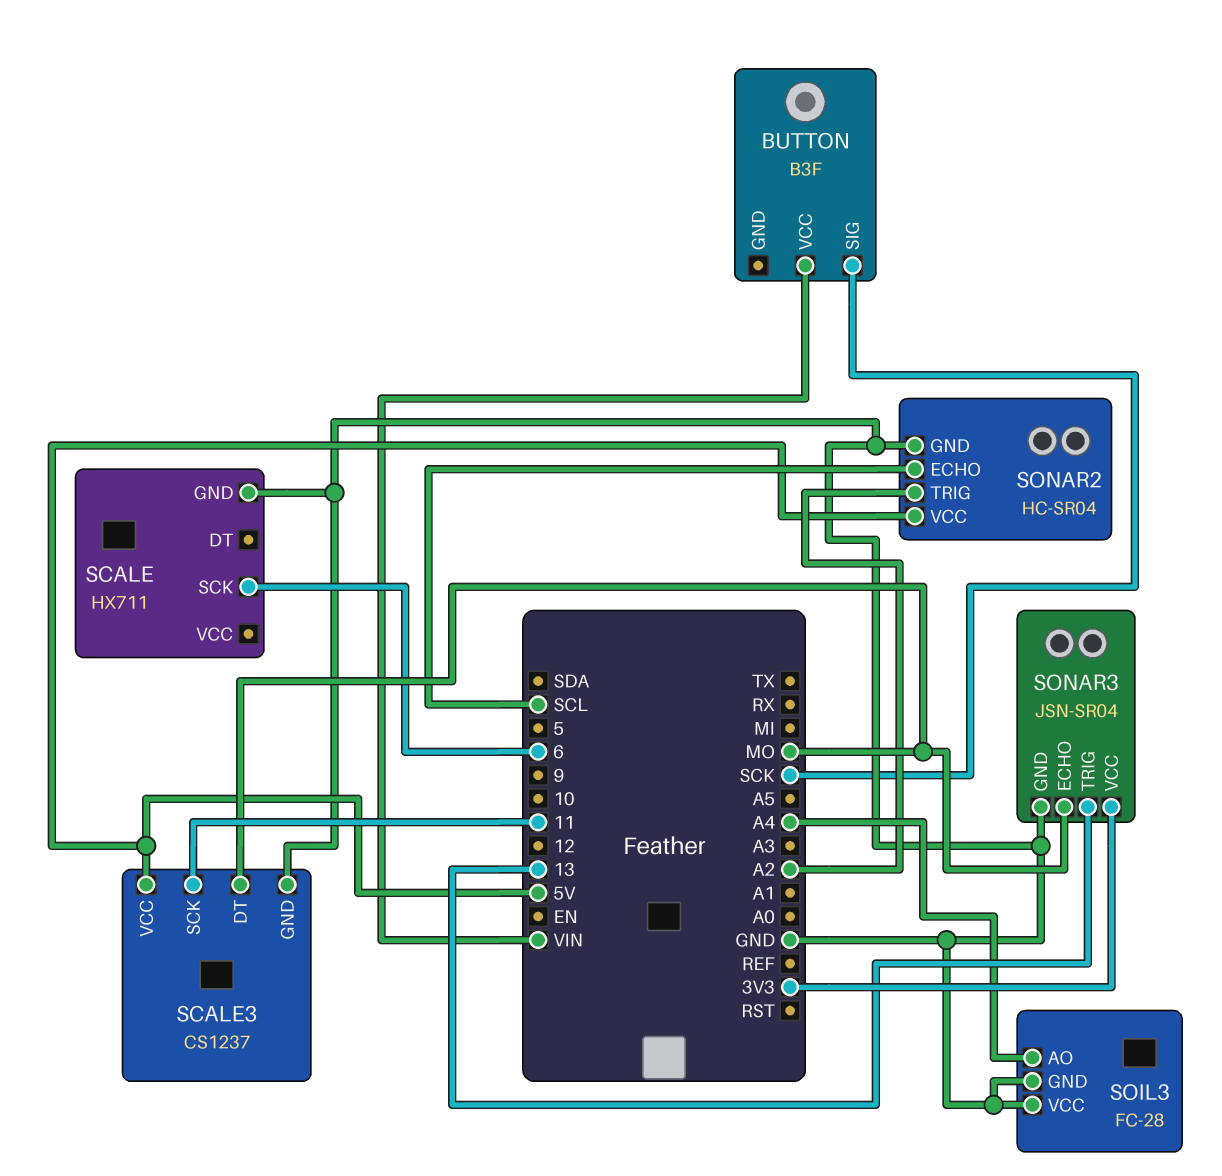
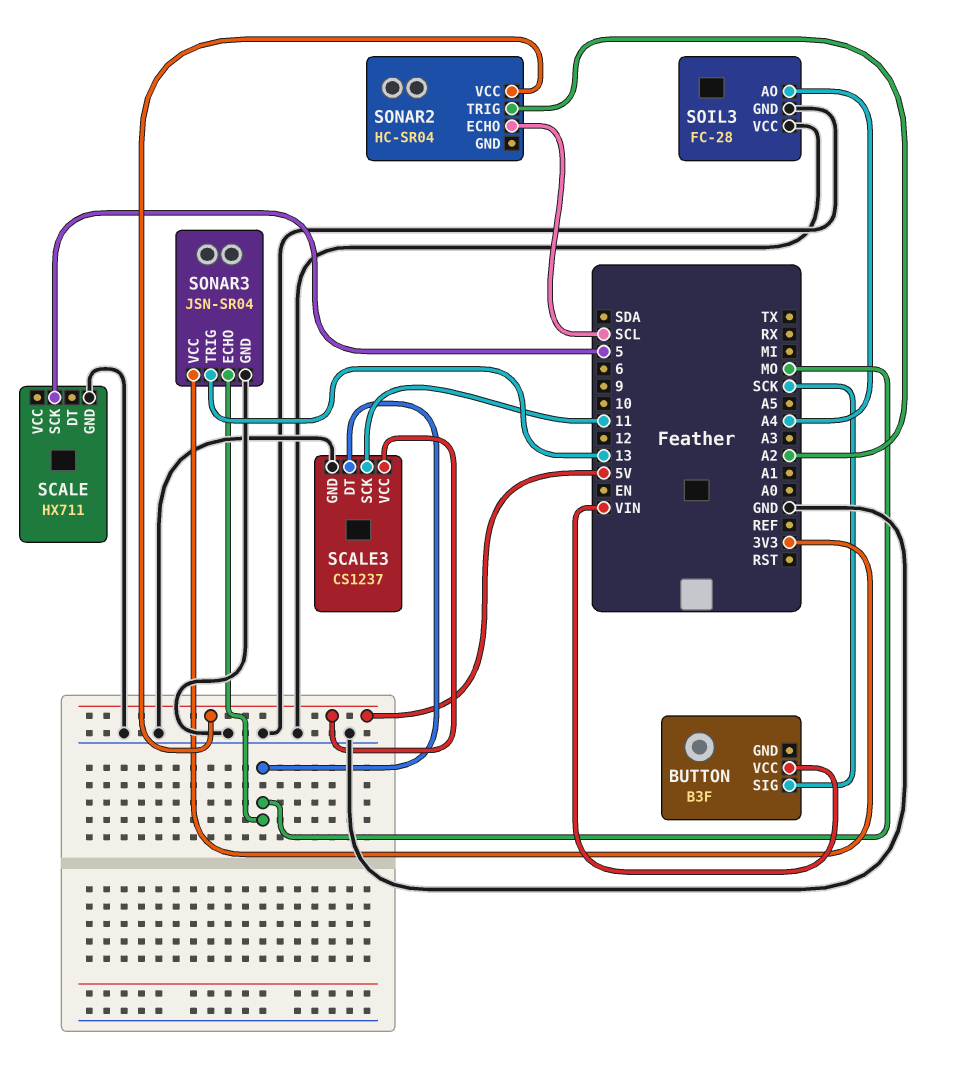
SCALE pin SCK: 6 -> 5
SONAR2 pin GND: GND -> none

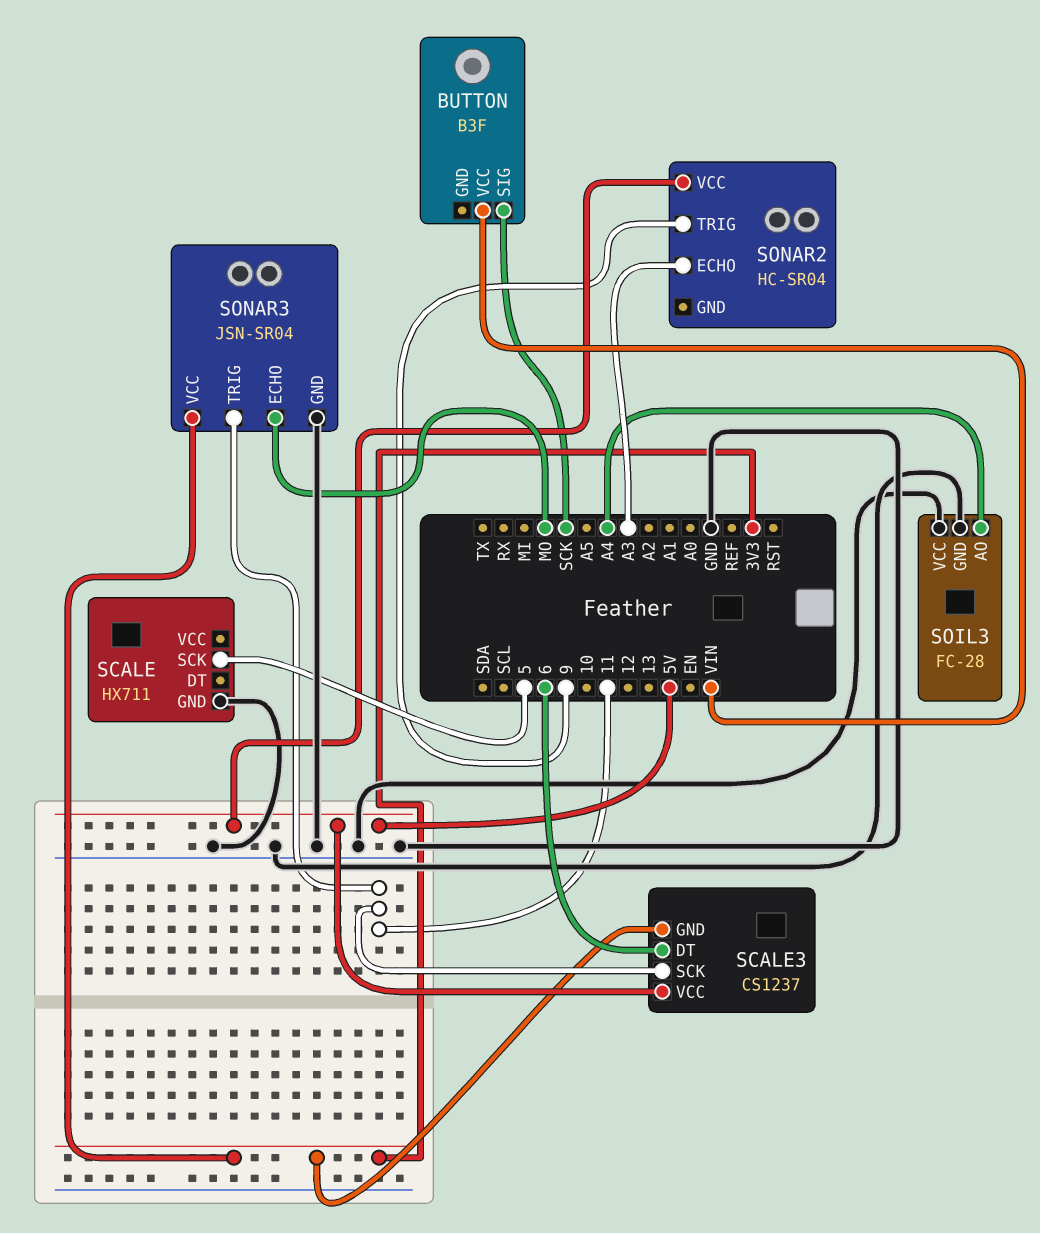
SCALE3 pin DT: MO -> 6
SCALE3 pin GND: GND -> 3V3
SONAR2 pin ECHO: SCL -> A3
SONAR2 pin TRIG: A2 -> 9
SONAR3 pin TRIG: 13 -> 11

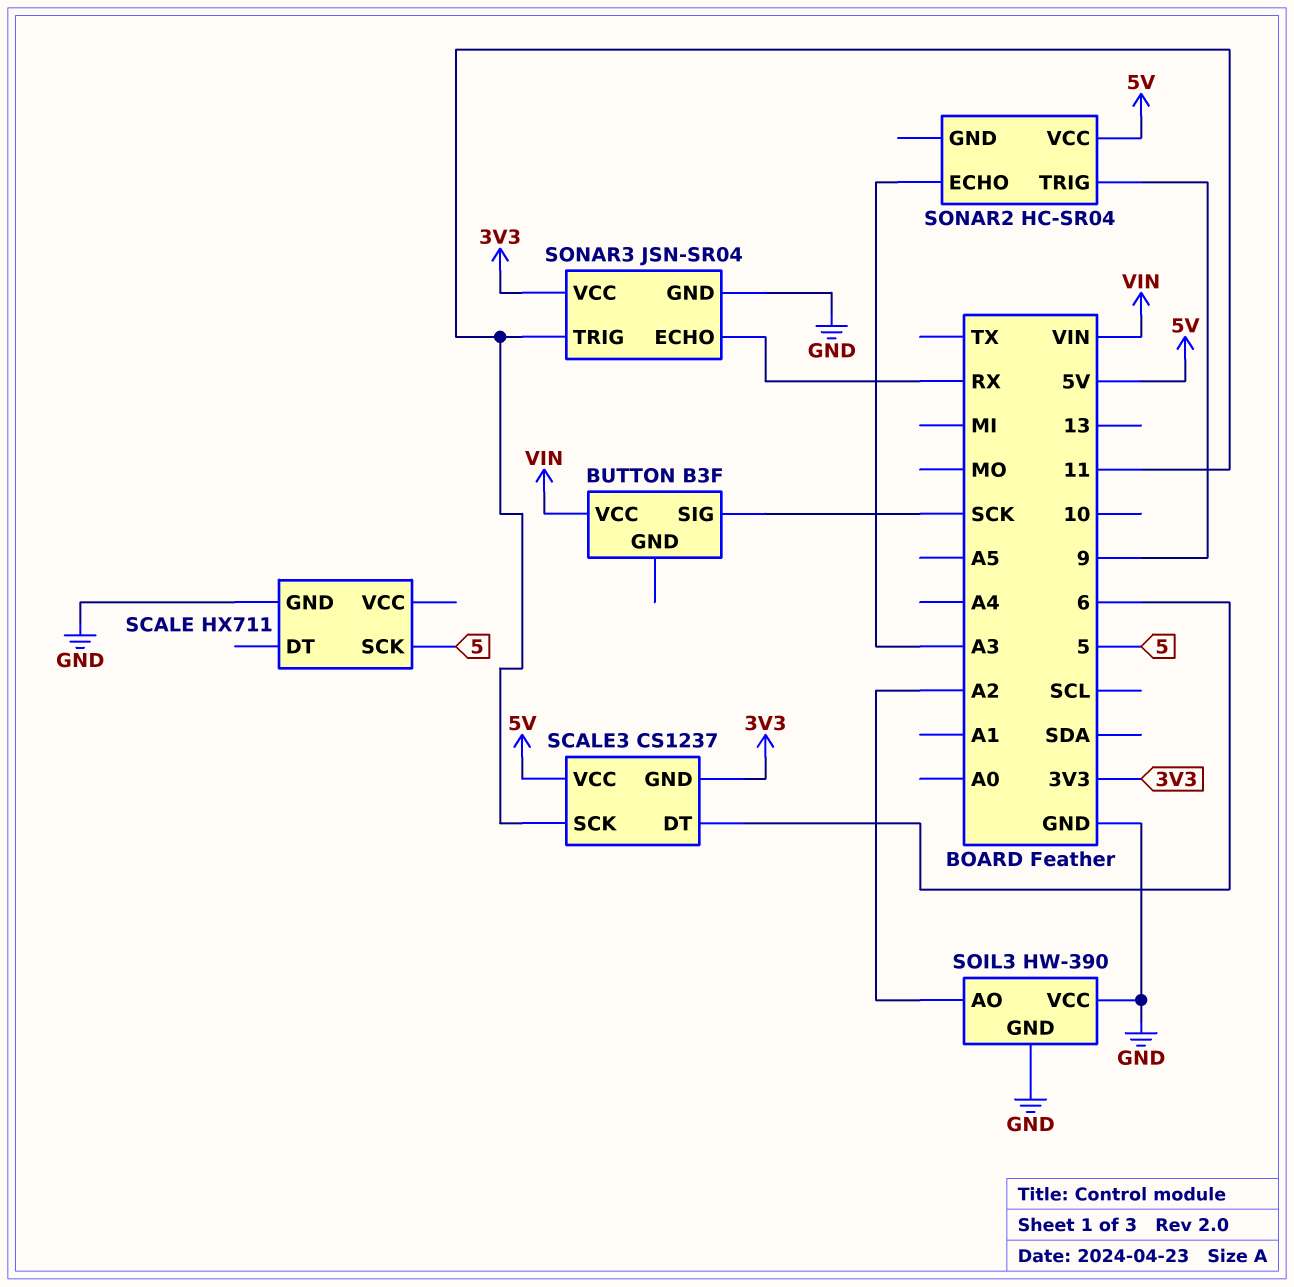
SOIL3: FC-28 -> HW-390
SOIL3 pin AO: A4 -> A2
SONAR3 pin ECHO: MO -> RX

